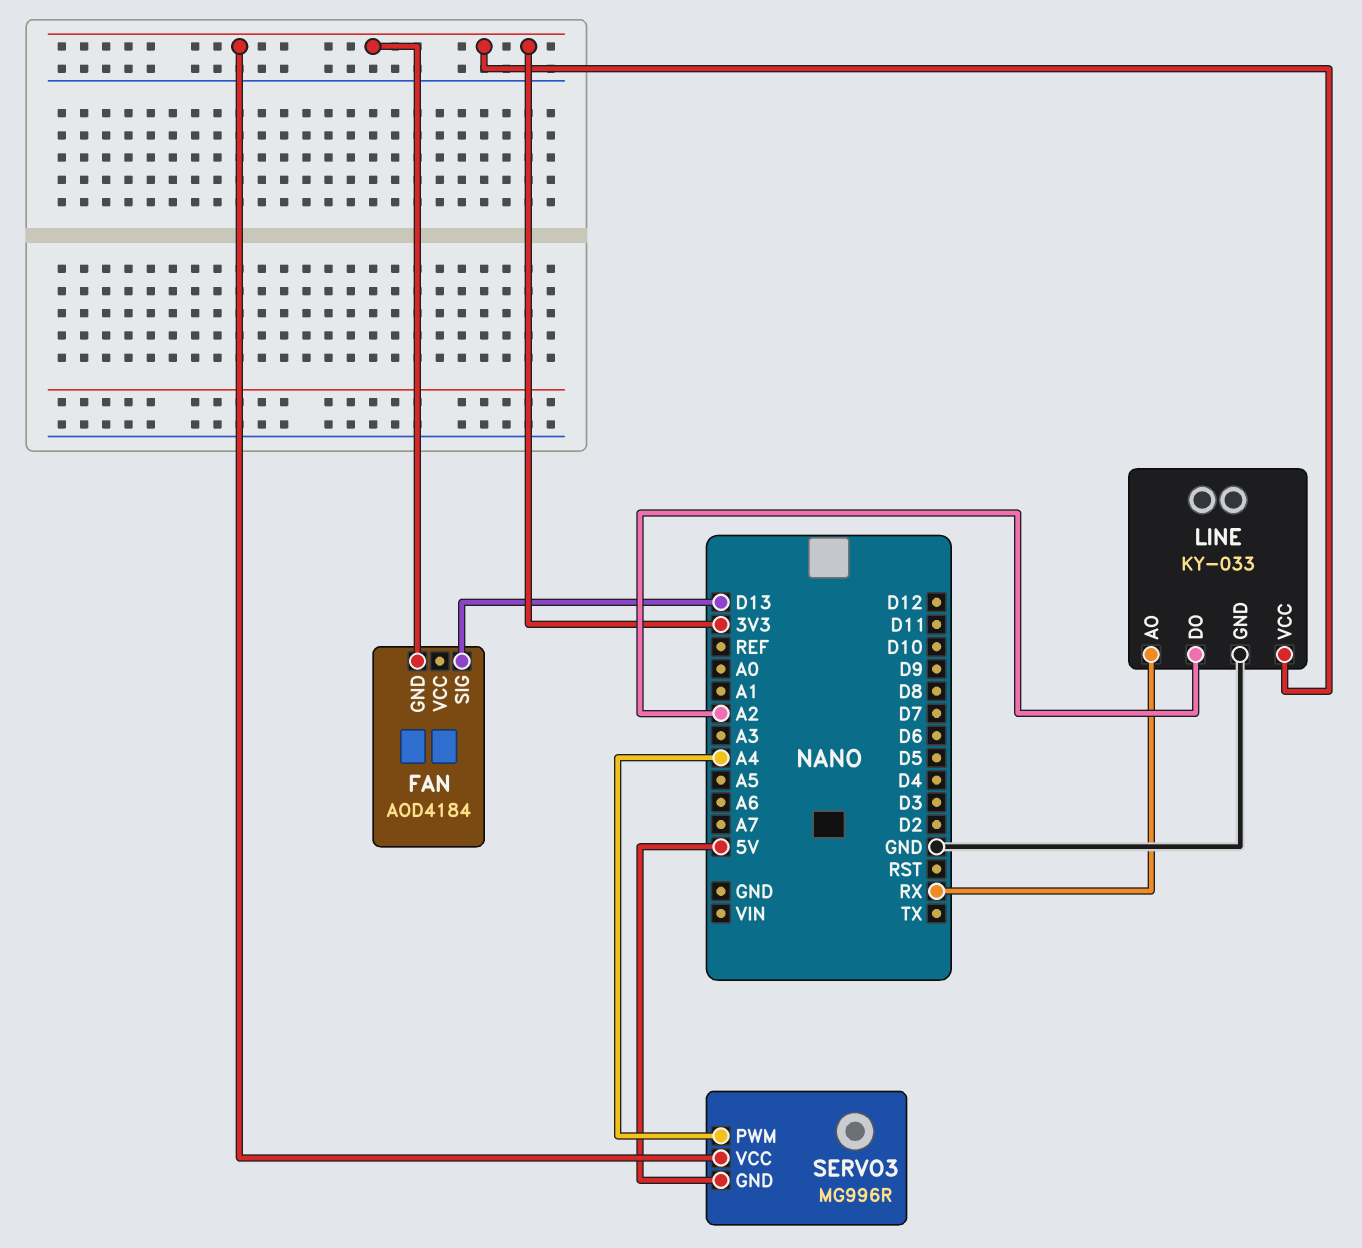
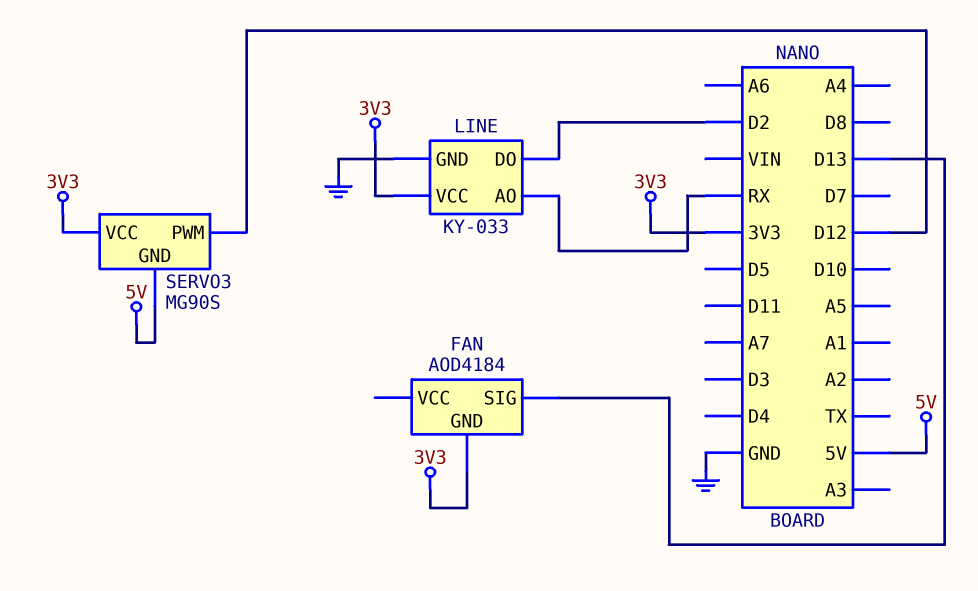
LINE pin DO: A2 -> D2
SERVO3: MG996R -> MG90S
SERVO3 pin PWM: A4 -> D12

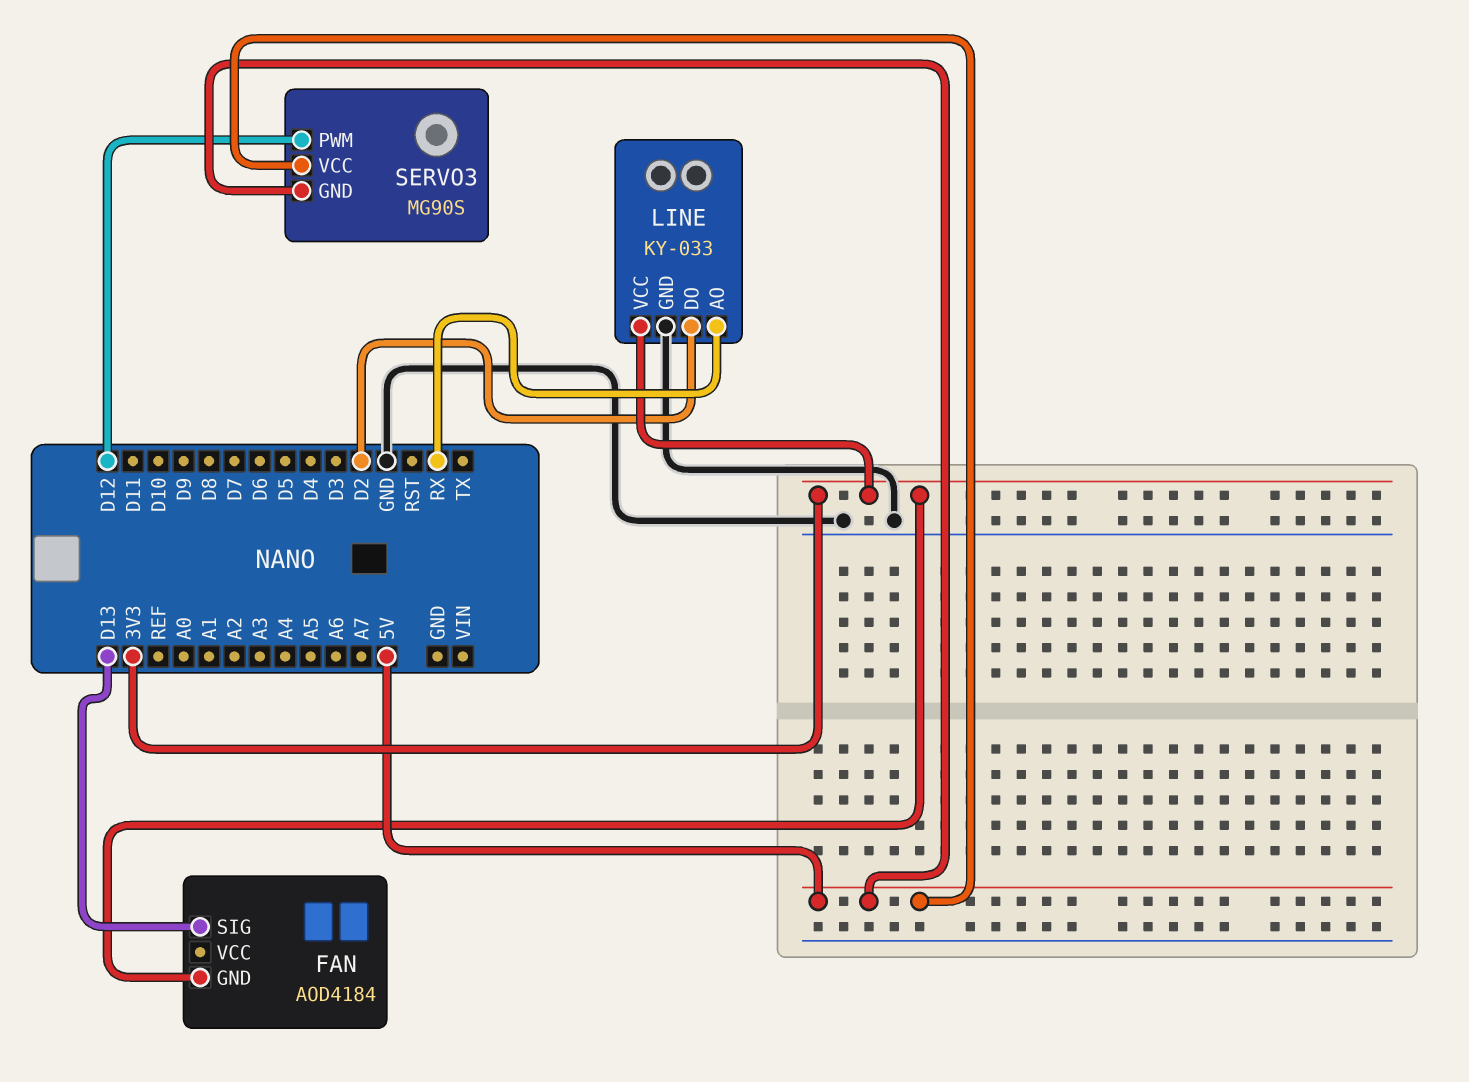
SERVO3 pin VCC: 3V3 -> 5V

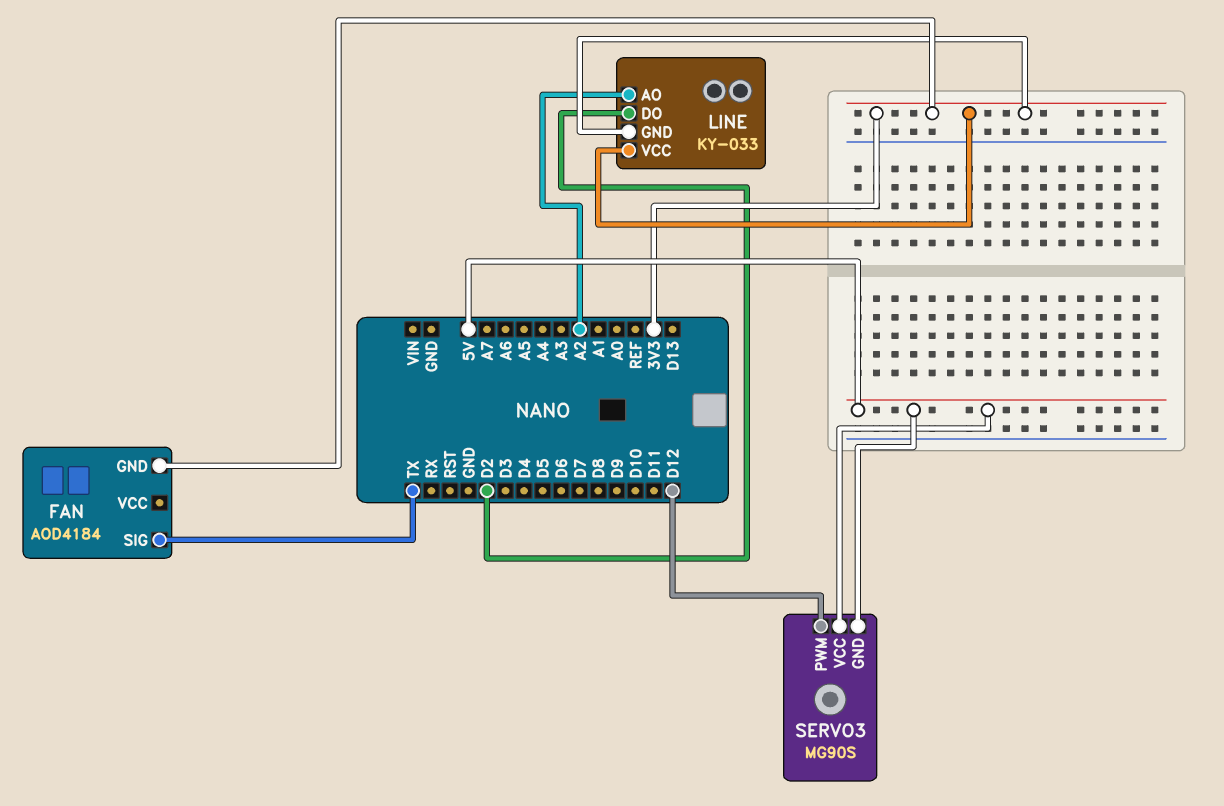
FAN pin SIG: D13 -> TX
LINE pin AO: RX -> A2
LINE pin GND: GND -> 3V3

